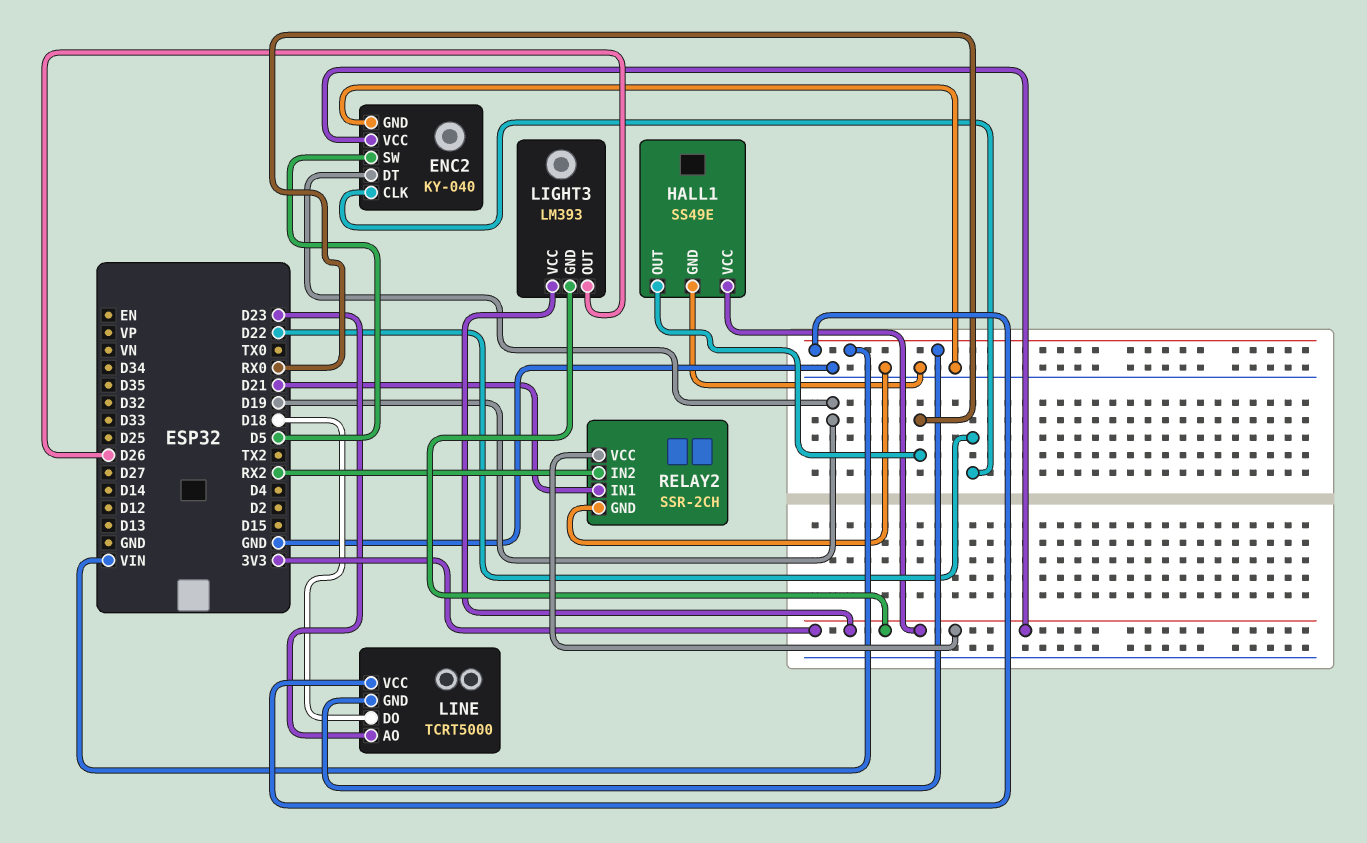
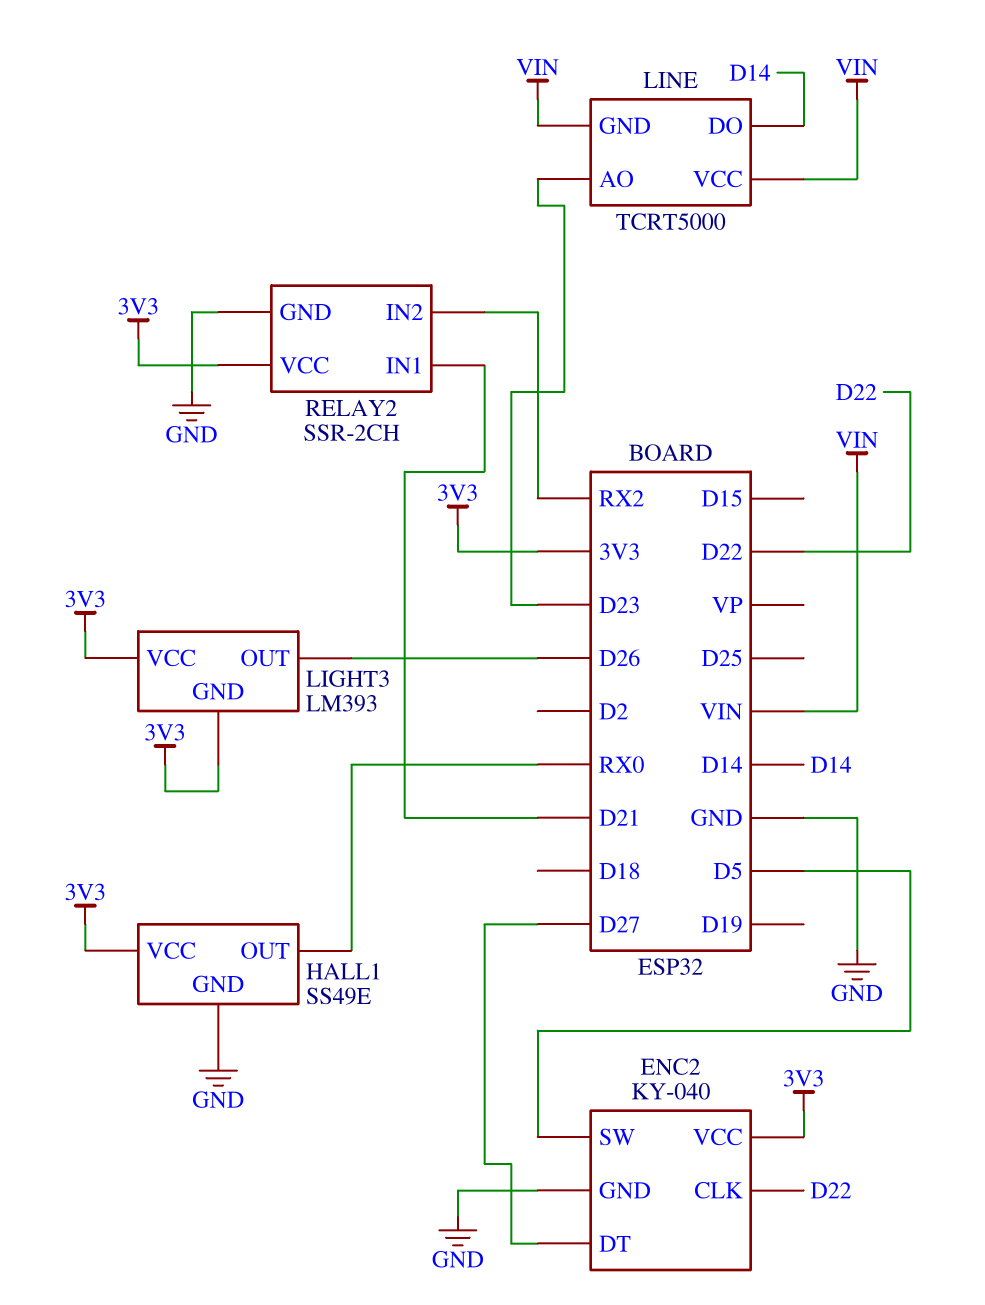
ENC2 pin DT: D19 -> D27
LINE pin DO: D18 -> D14

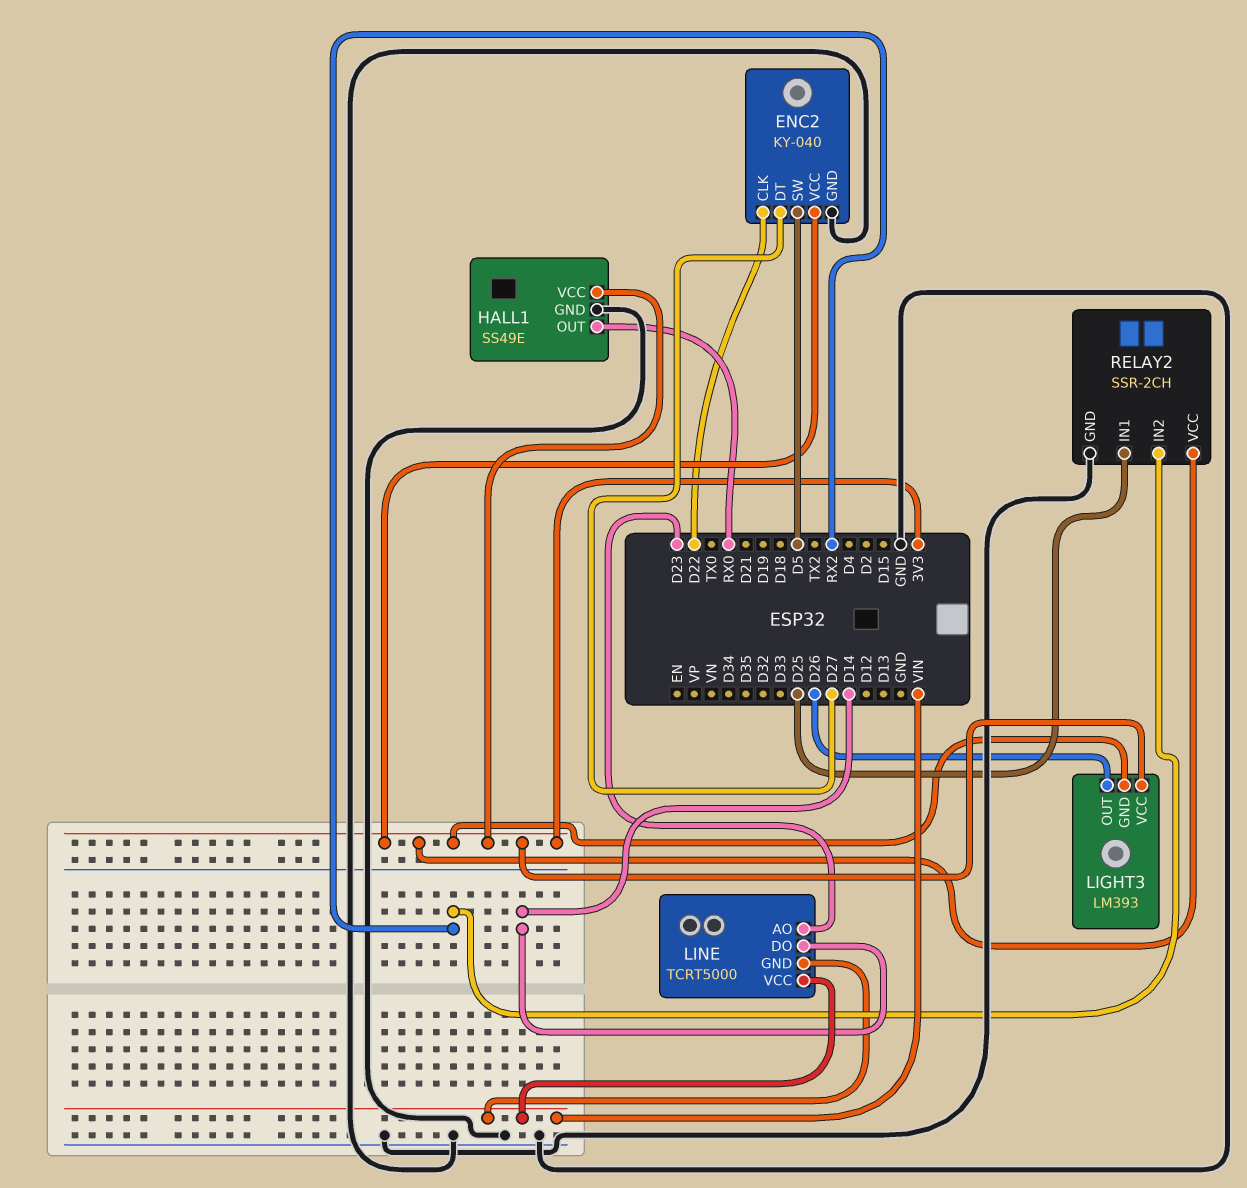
RELAY2 pin IN1: D21 -> D25

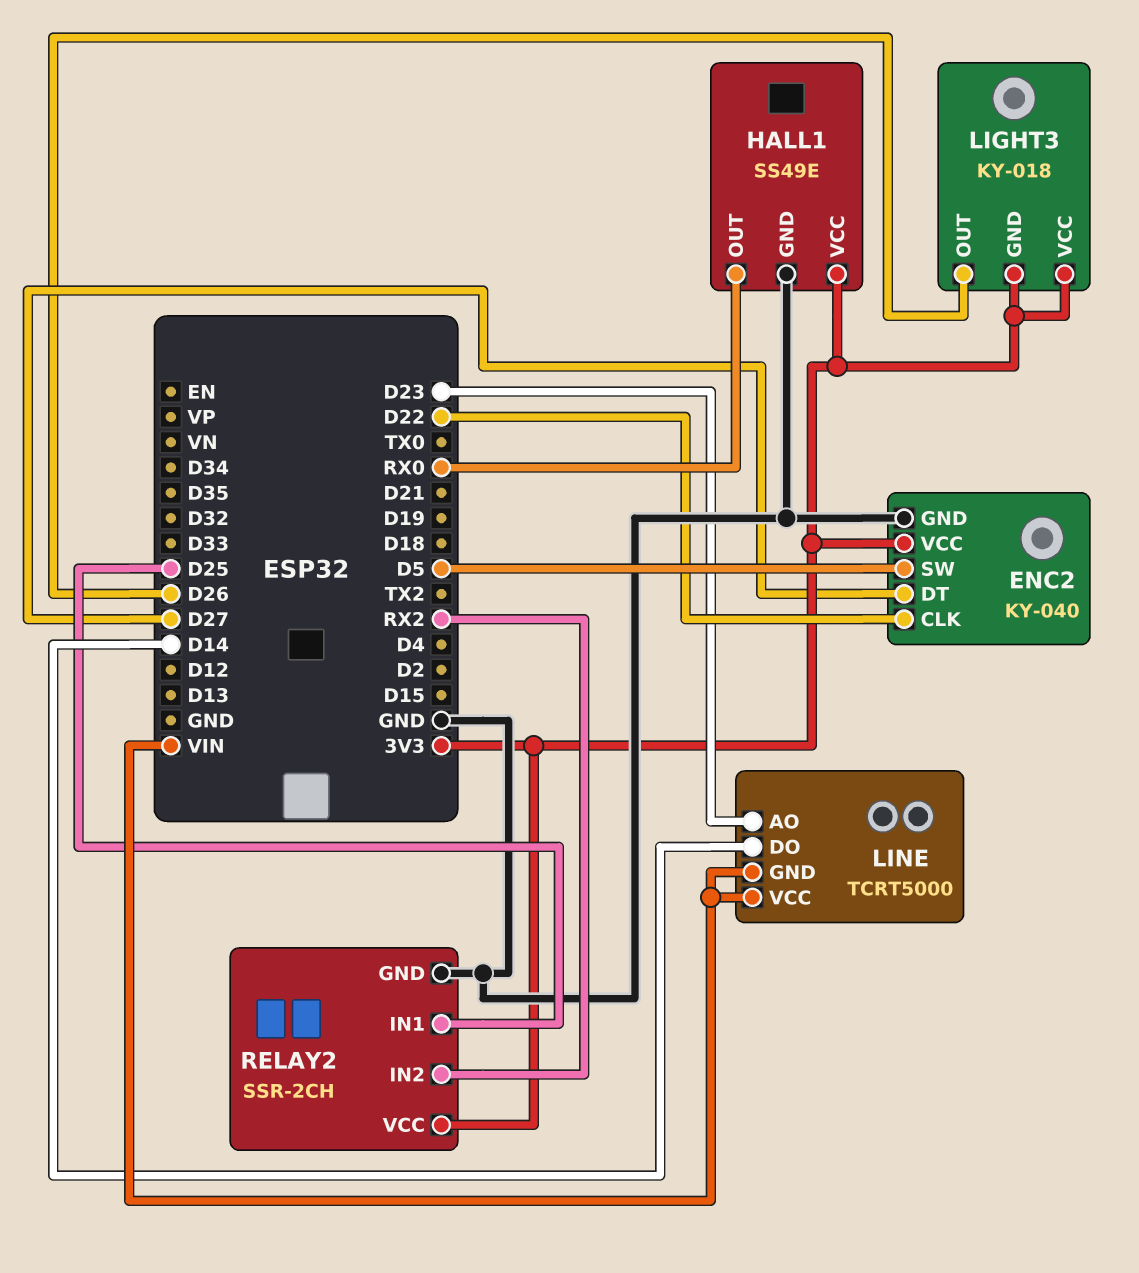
LIGHT3: LM393 -> KY-018

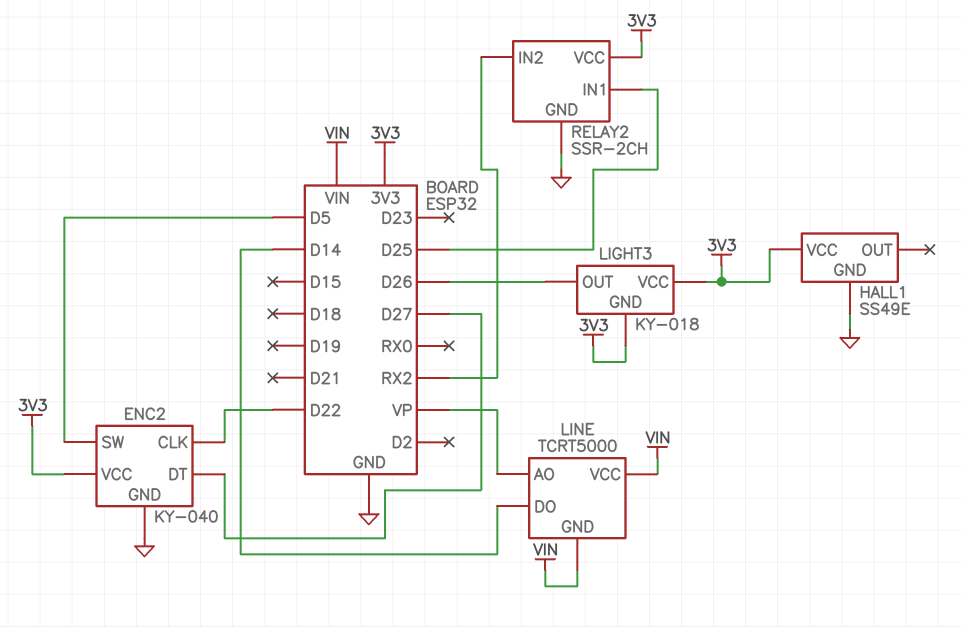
HALL1 pin OUT: RX0 -> none
LINE pin AO: D23 -> VP

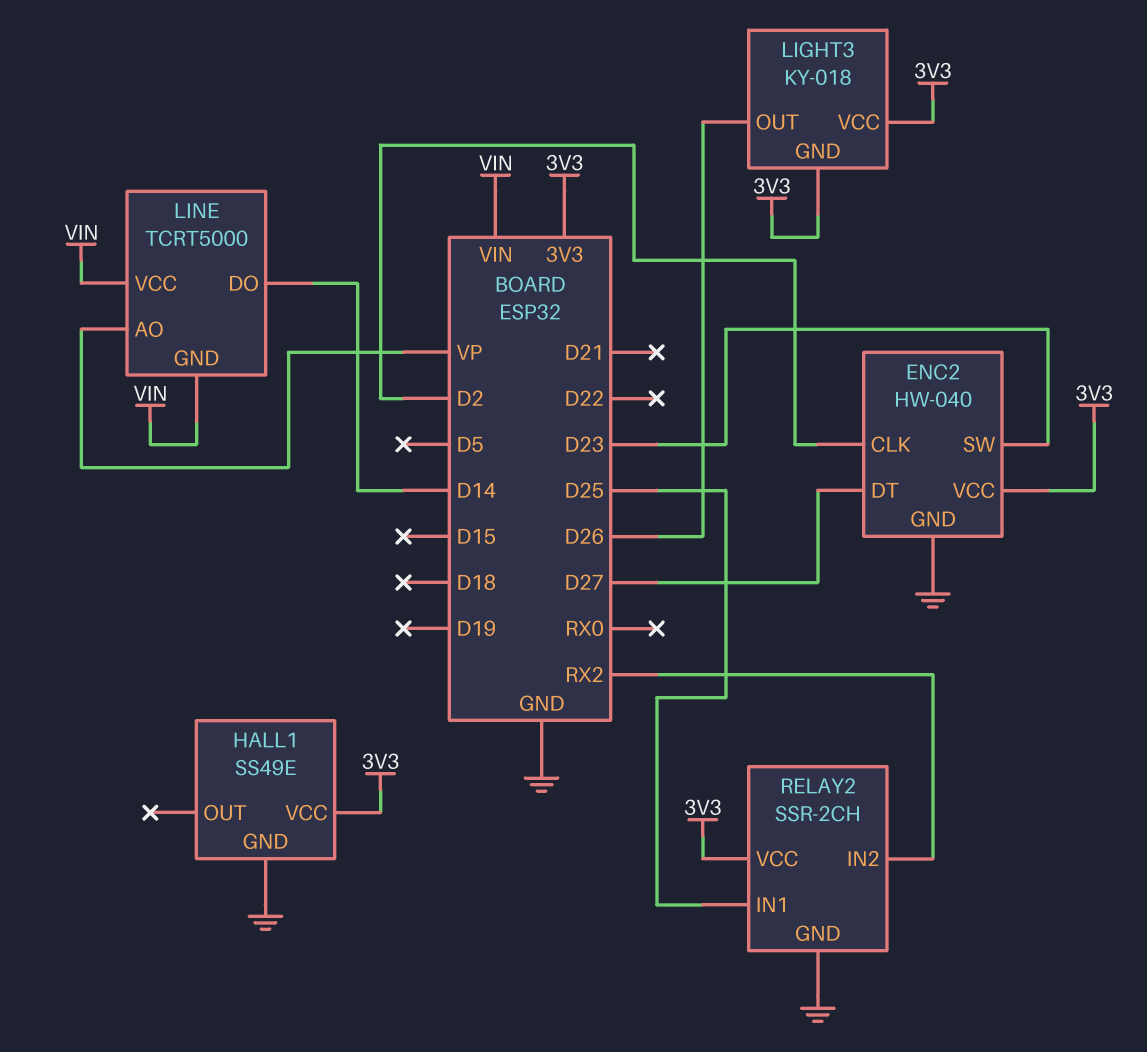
ENC2: KY-040 -> HW-040
ENC2 pin CLK: D22 -> D2
ENC2 pin SW: D5 -> D23

